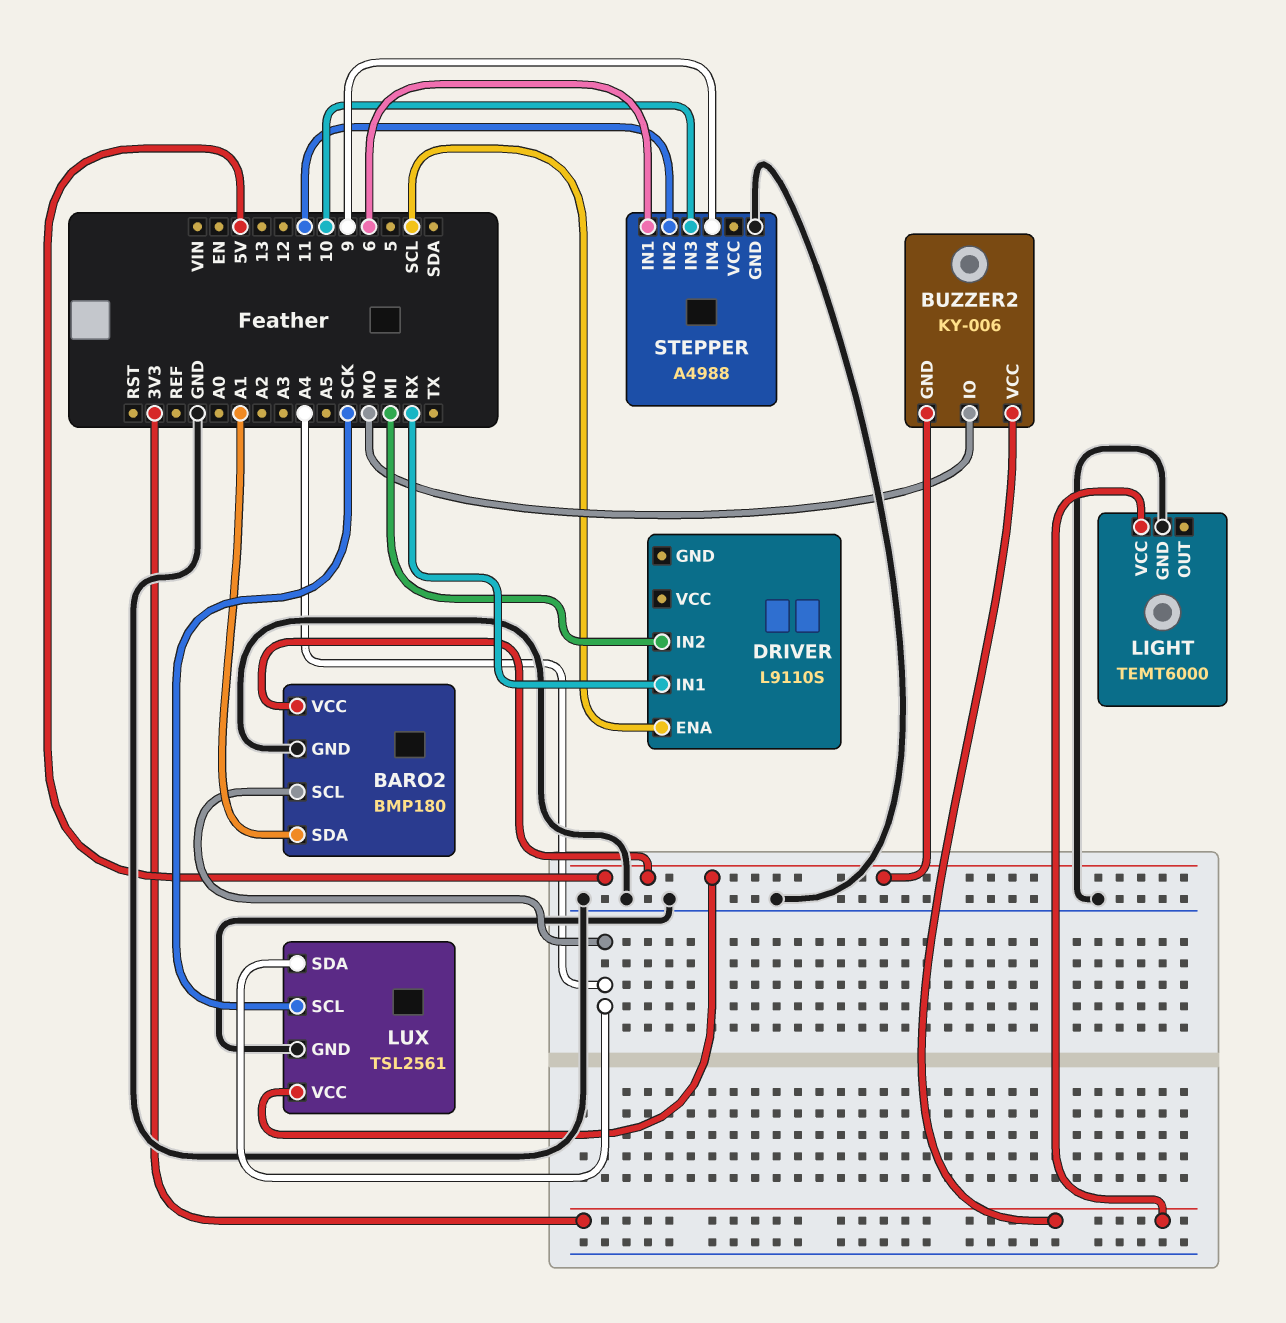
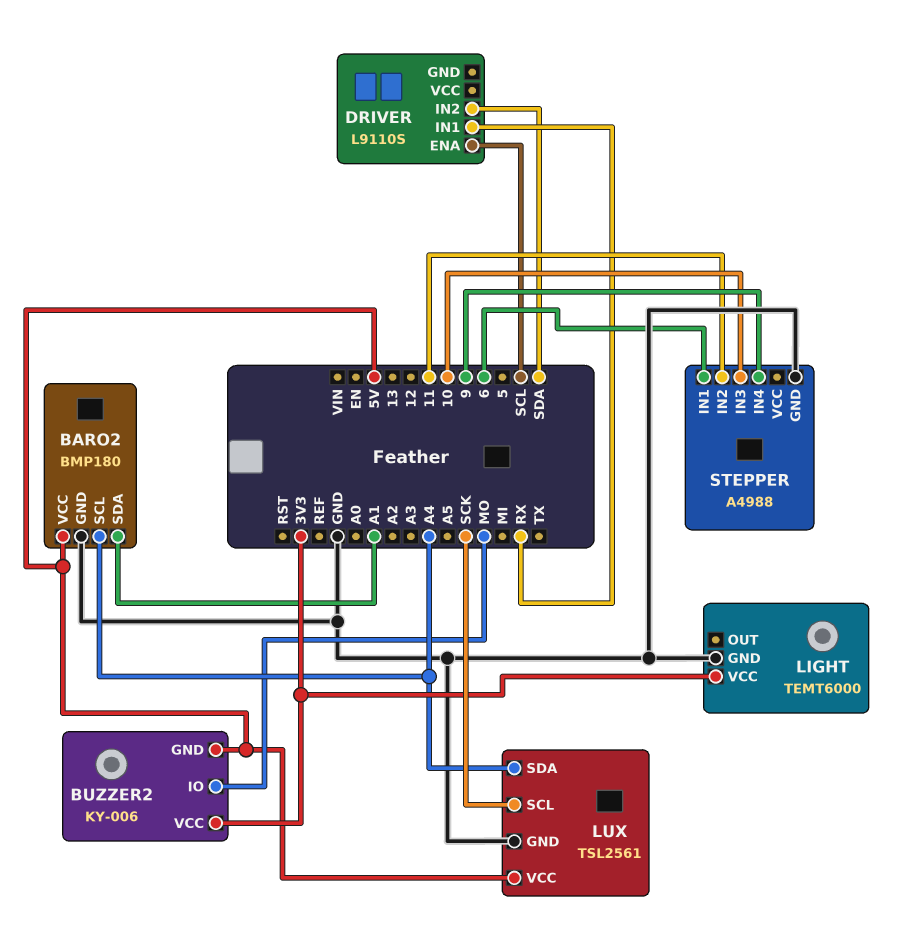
DRIVER pin IN2: MI -> SDA

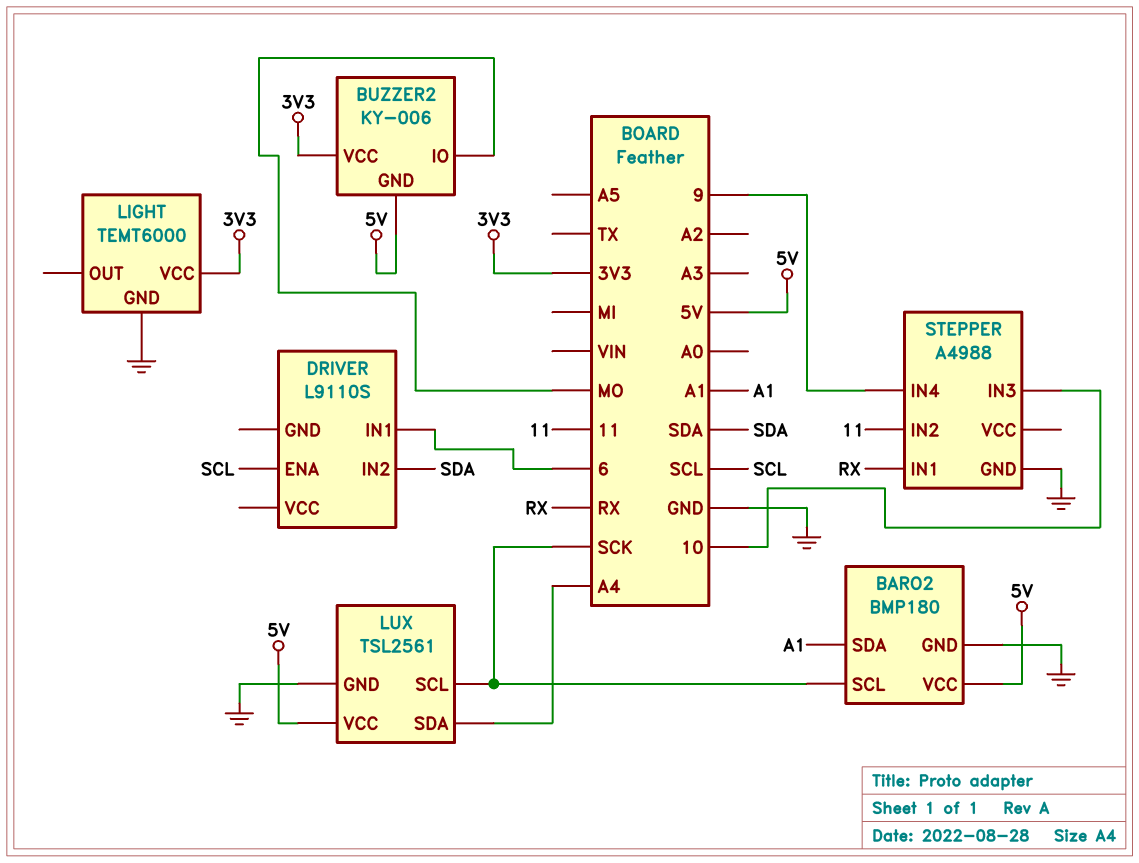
BARO2 pin SCL: A4 -> SCK
DRIVER pin IN1: RX -> 6
STEPPER pin IN1: 6 -> RX

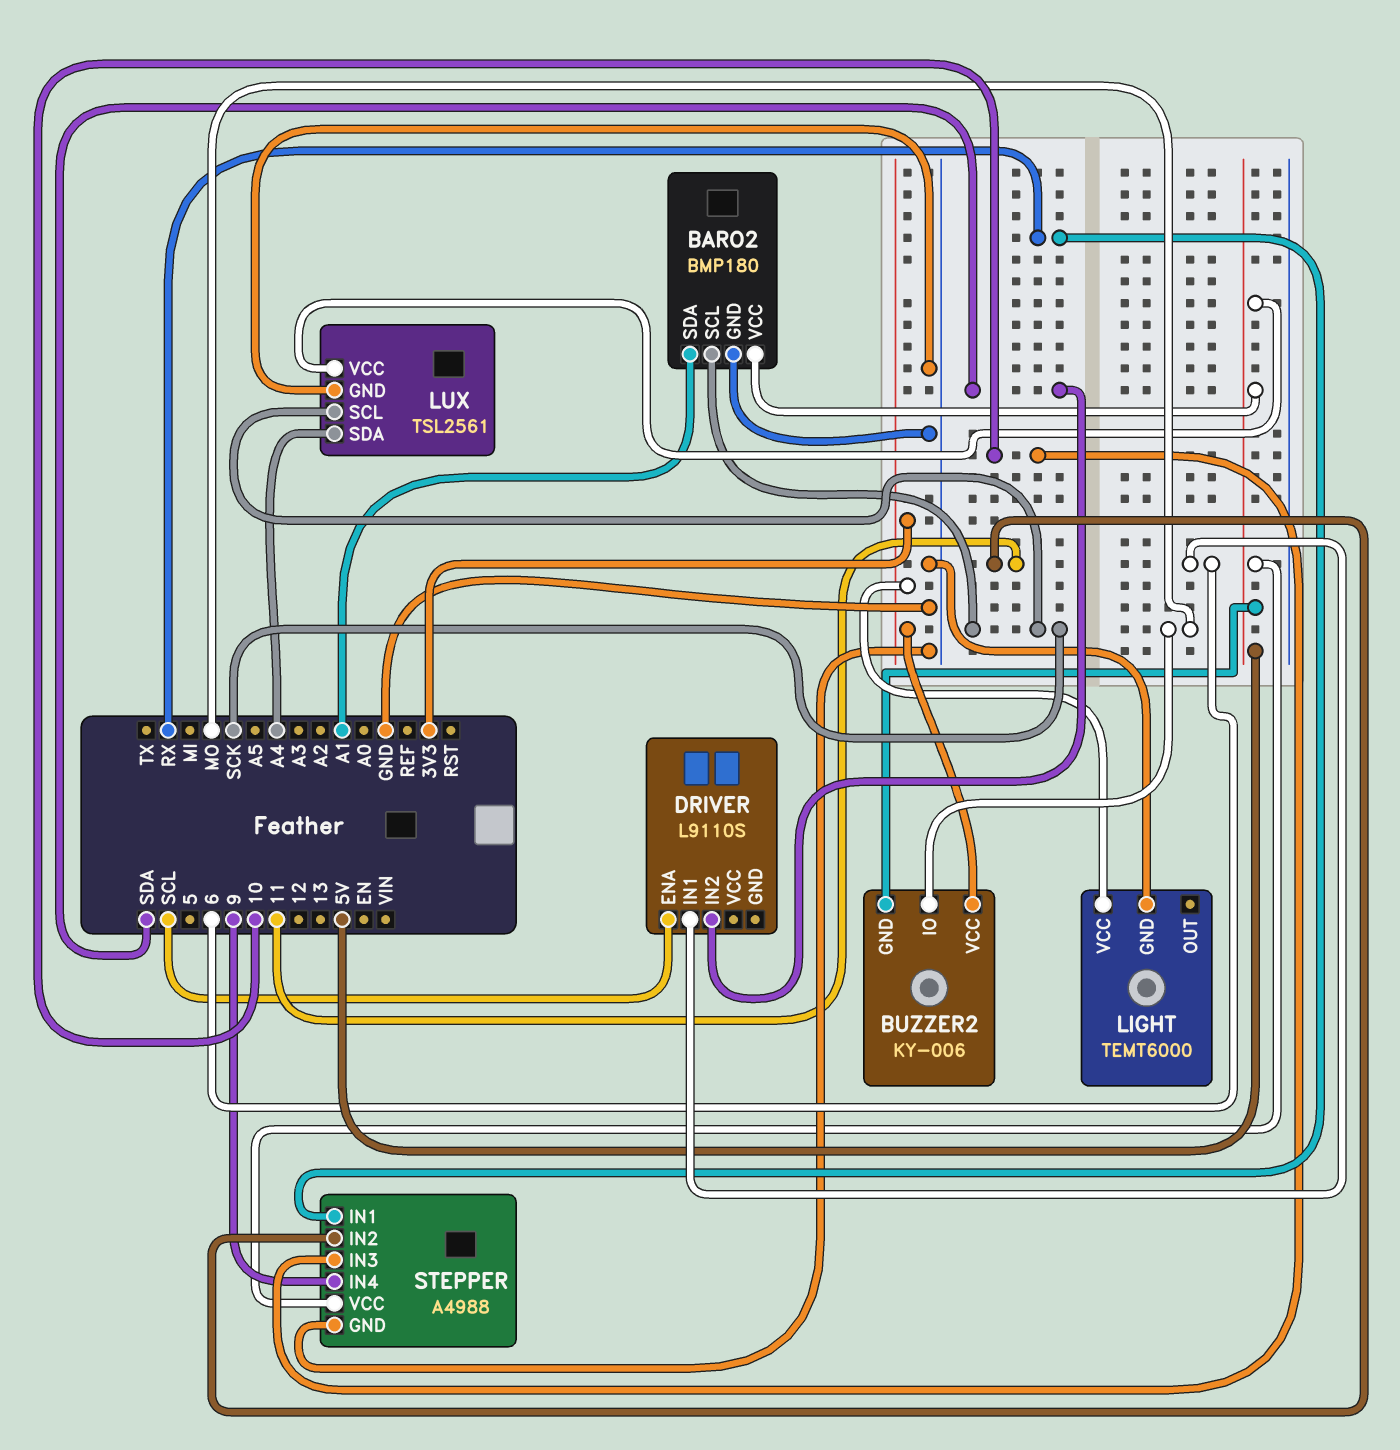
STEPPER pin VCC: none -> 5V

